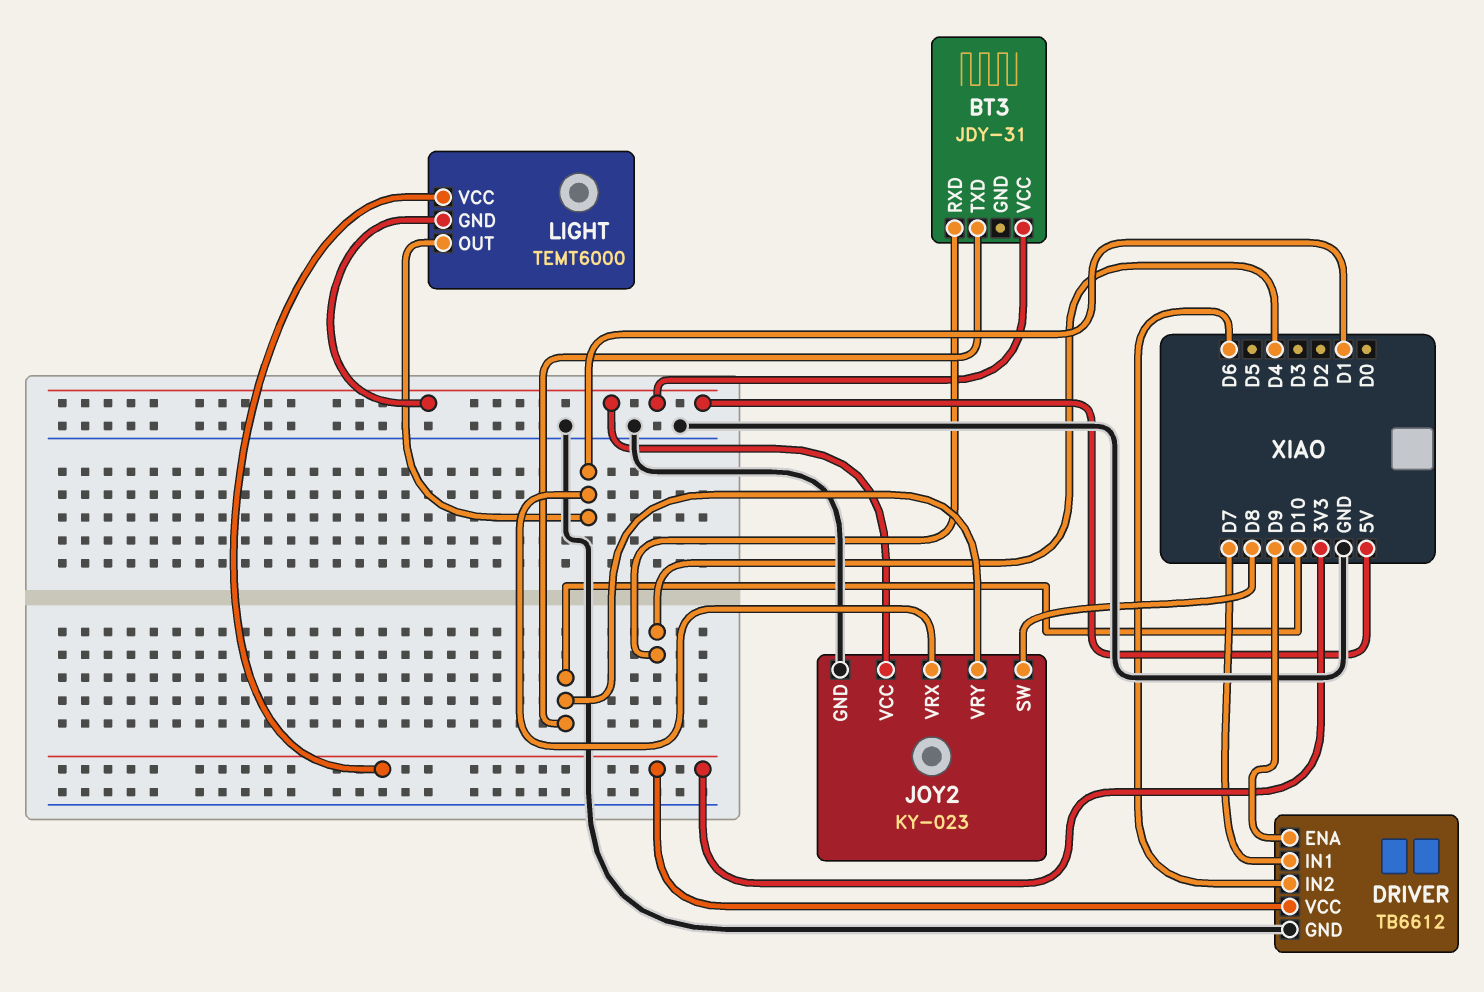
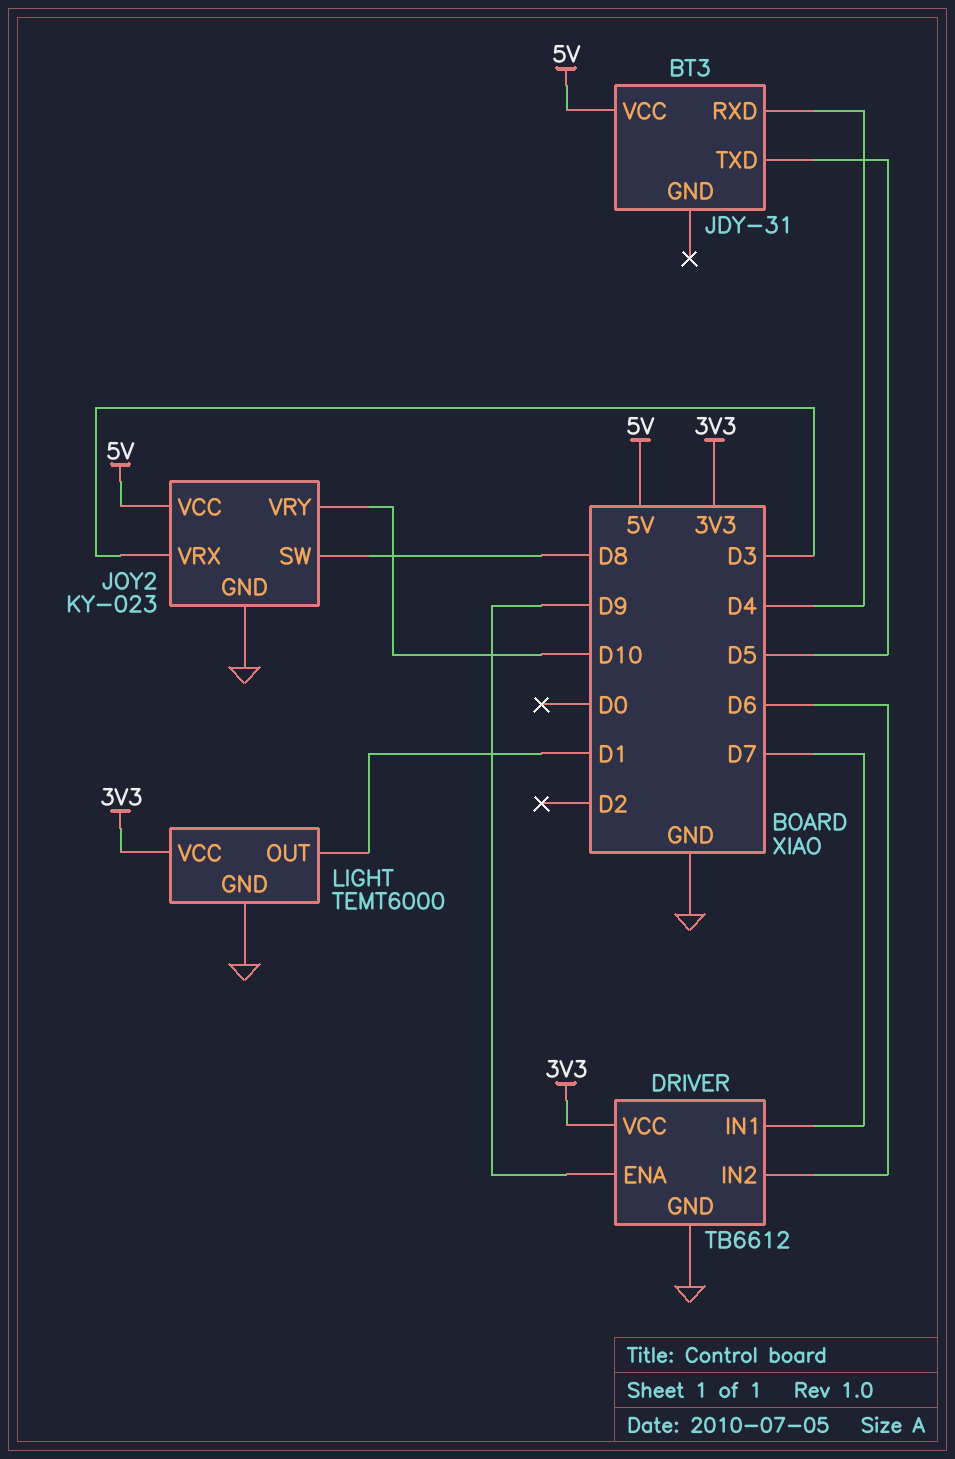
BT3 pin TXD: D10 -> D5
JOY2 pin VRX: D1 -> D3
LIGHT pin GND: 5V -> GND

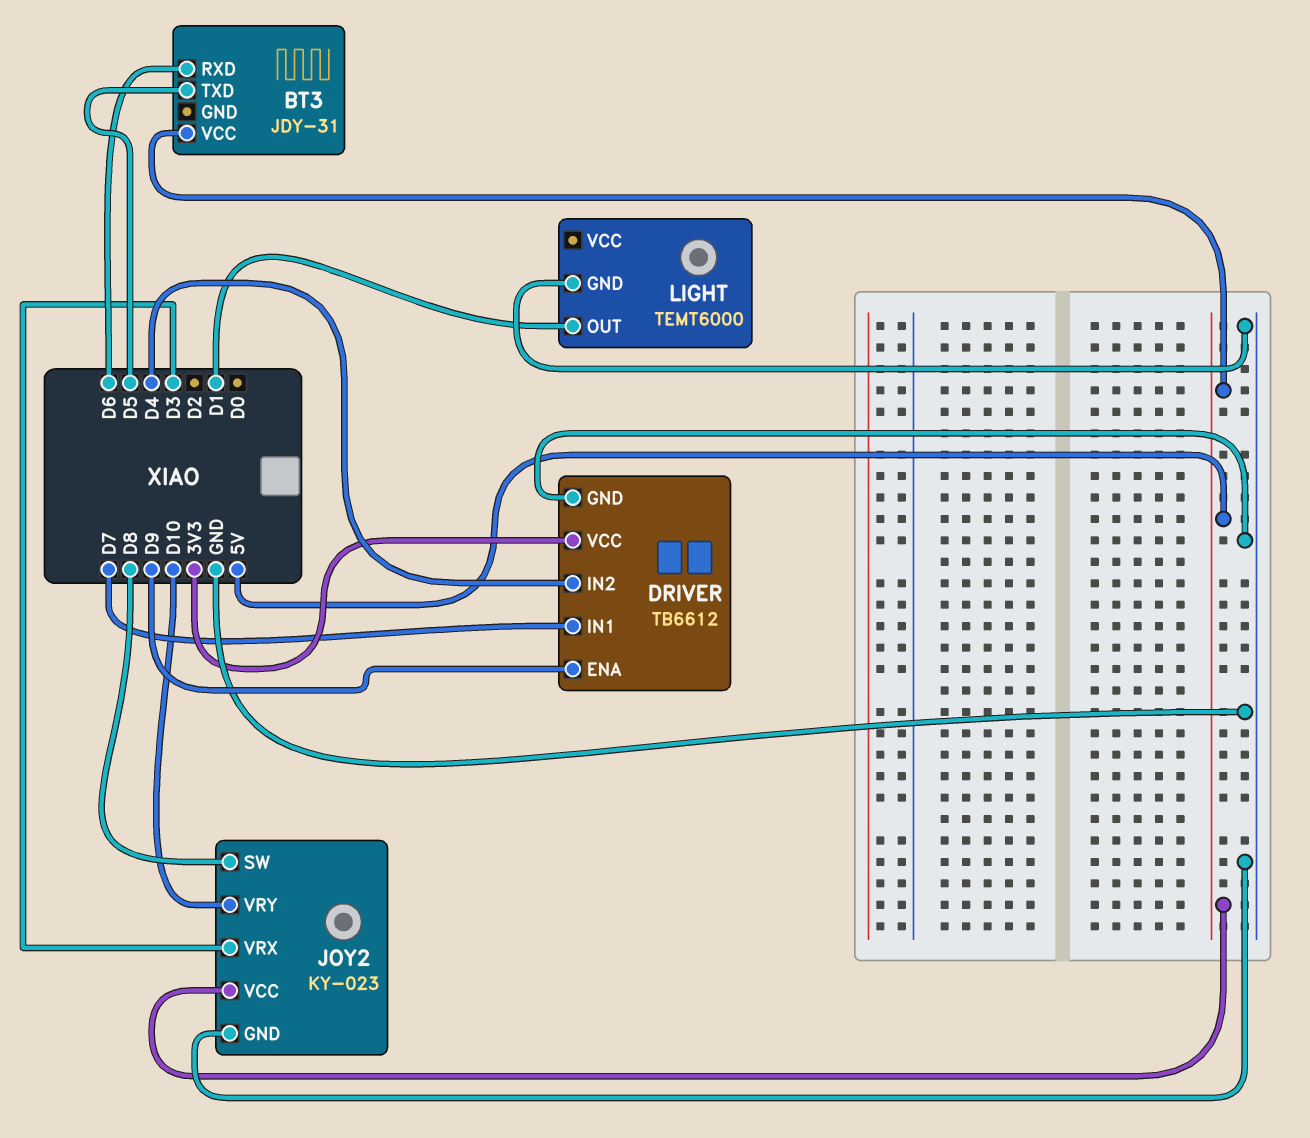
BT3 pin RXD: D4 -> D6
DRIVER pin IN2: D6 -> D4
LIGHT pin VCC: 3V3 -> none

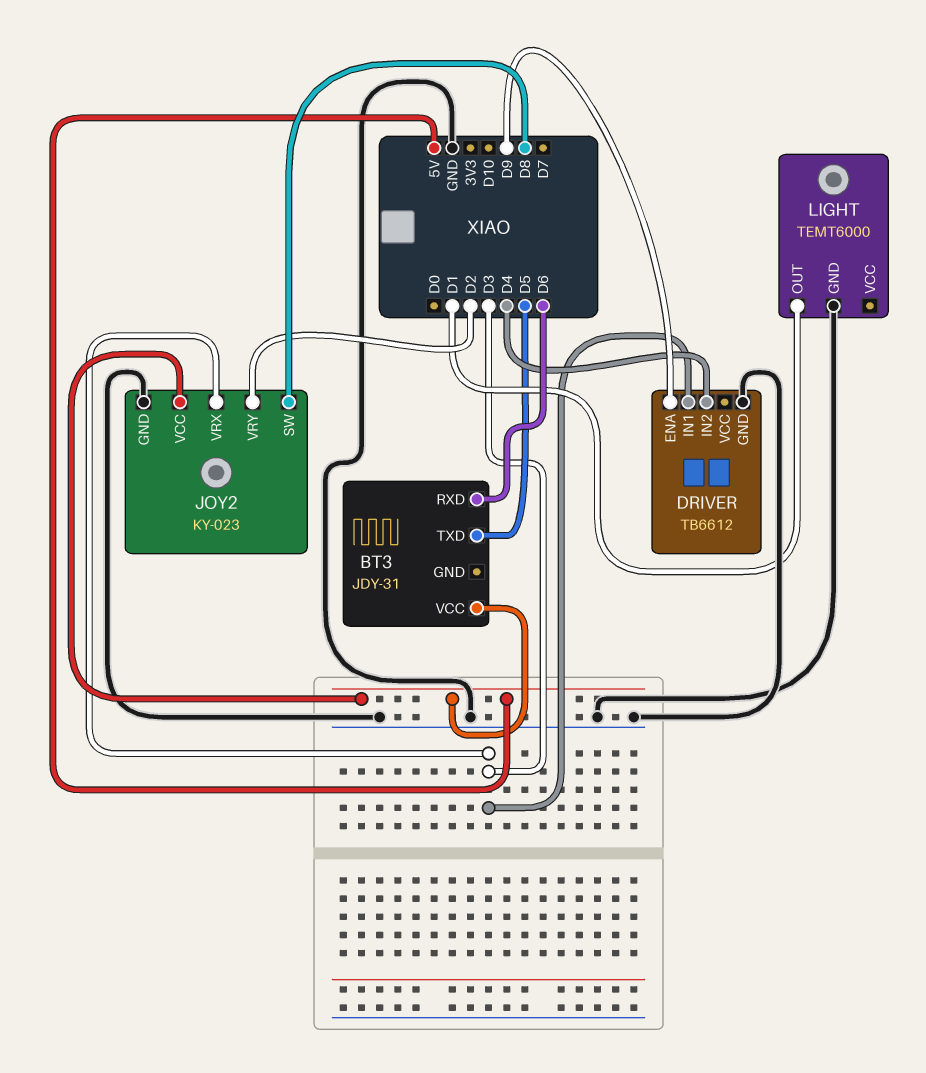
DRIVER pin IN1: D7 -> D3
DRIVER pin VCC: 3V3 -> none
JOY2 pin VRY: D10 -> D2

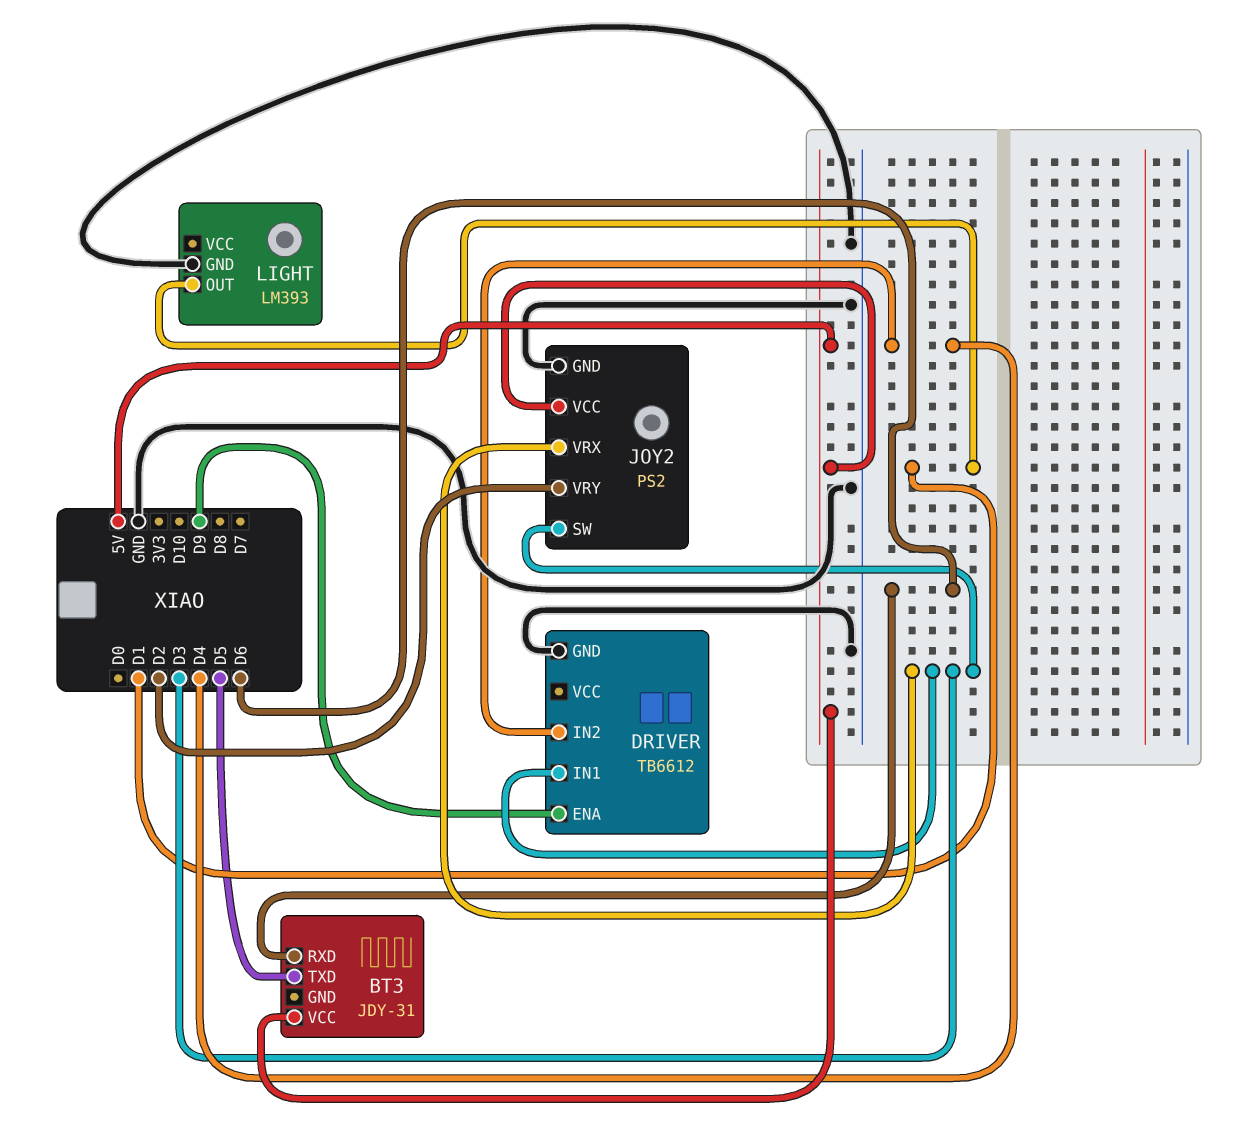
JOY2: KY-023 -> PS2
JOY2 pin SW: D8 -> D3
LIGHT: TEMT6000 -> LM393

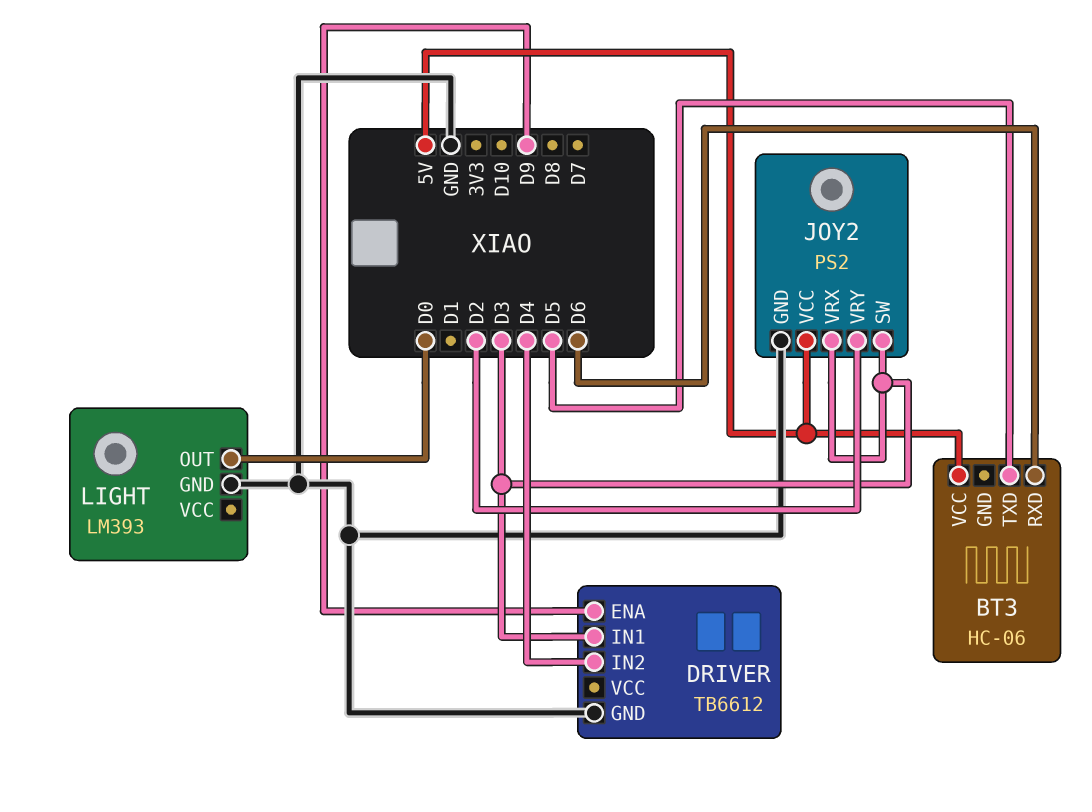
BT3: JDY-31 -> HC-06
LIGHT pin OUT: D1 -> D0

